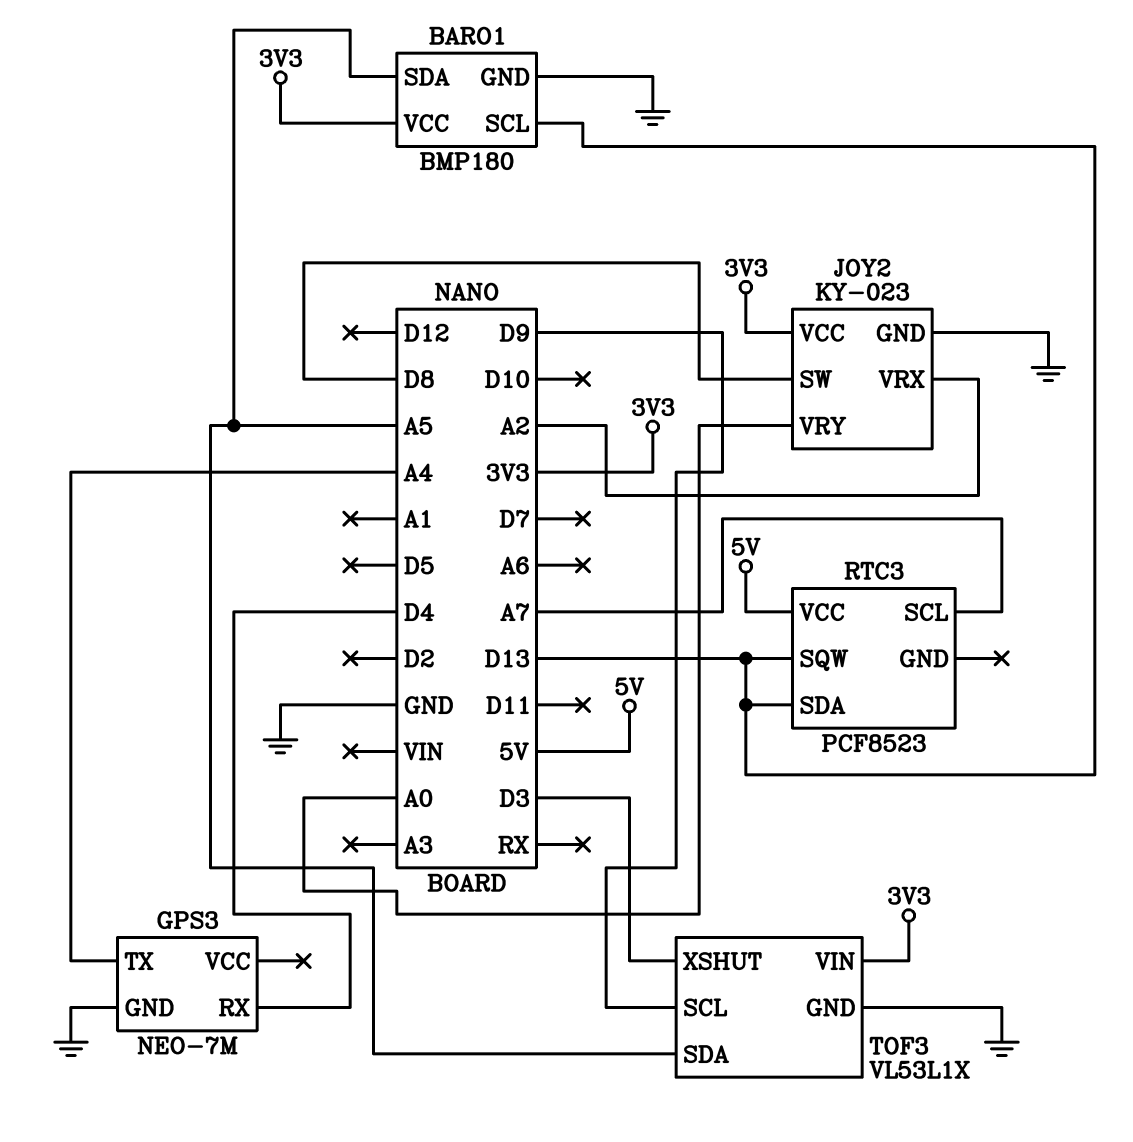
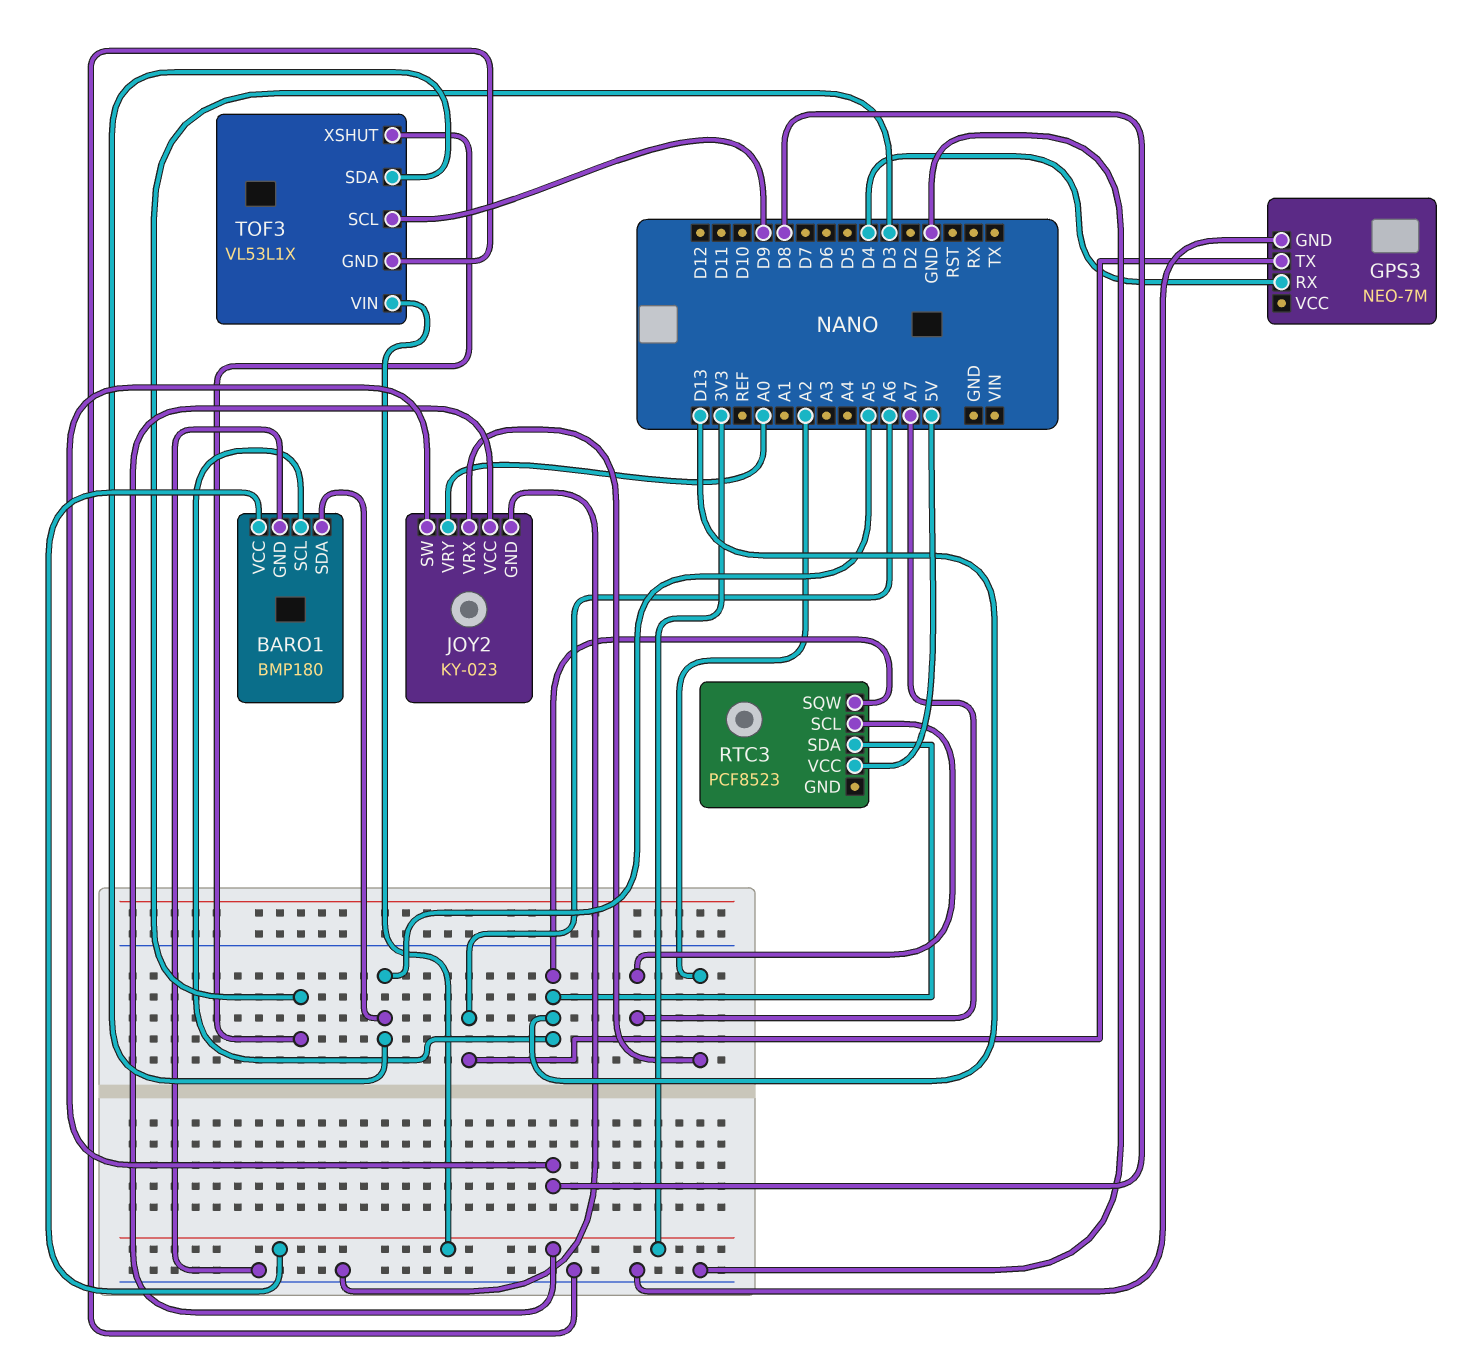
GPS3 pin TX: A4 -> A6

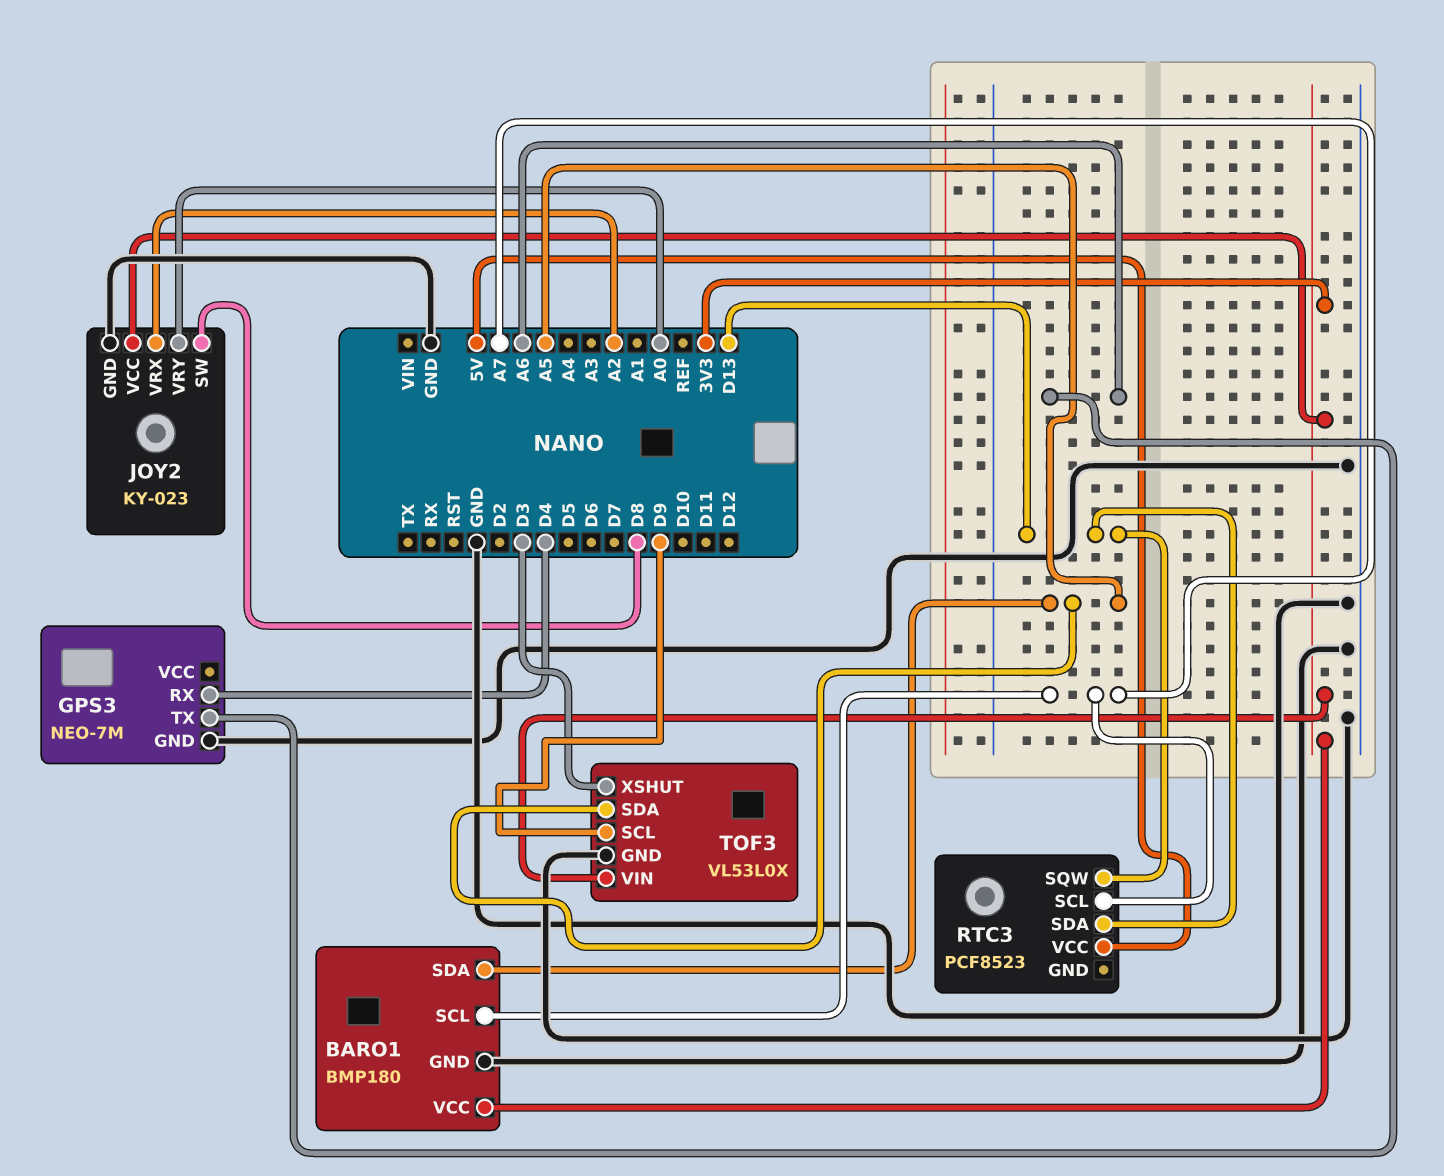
BARO1 pin SCL: D13 -> A7
TOF3: VL53L1X -> VL53L0X

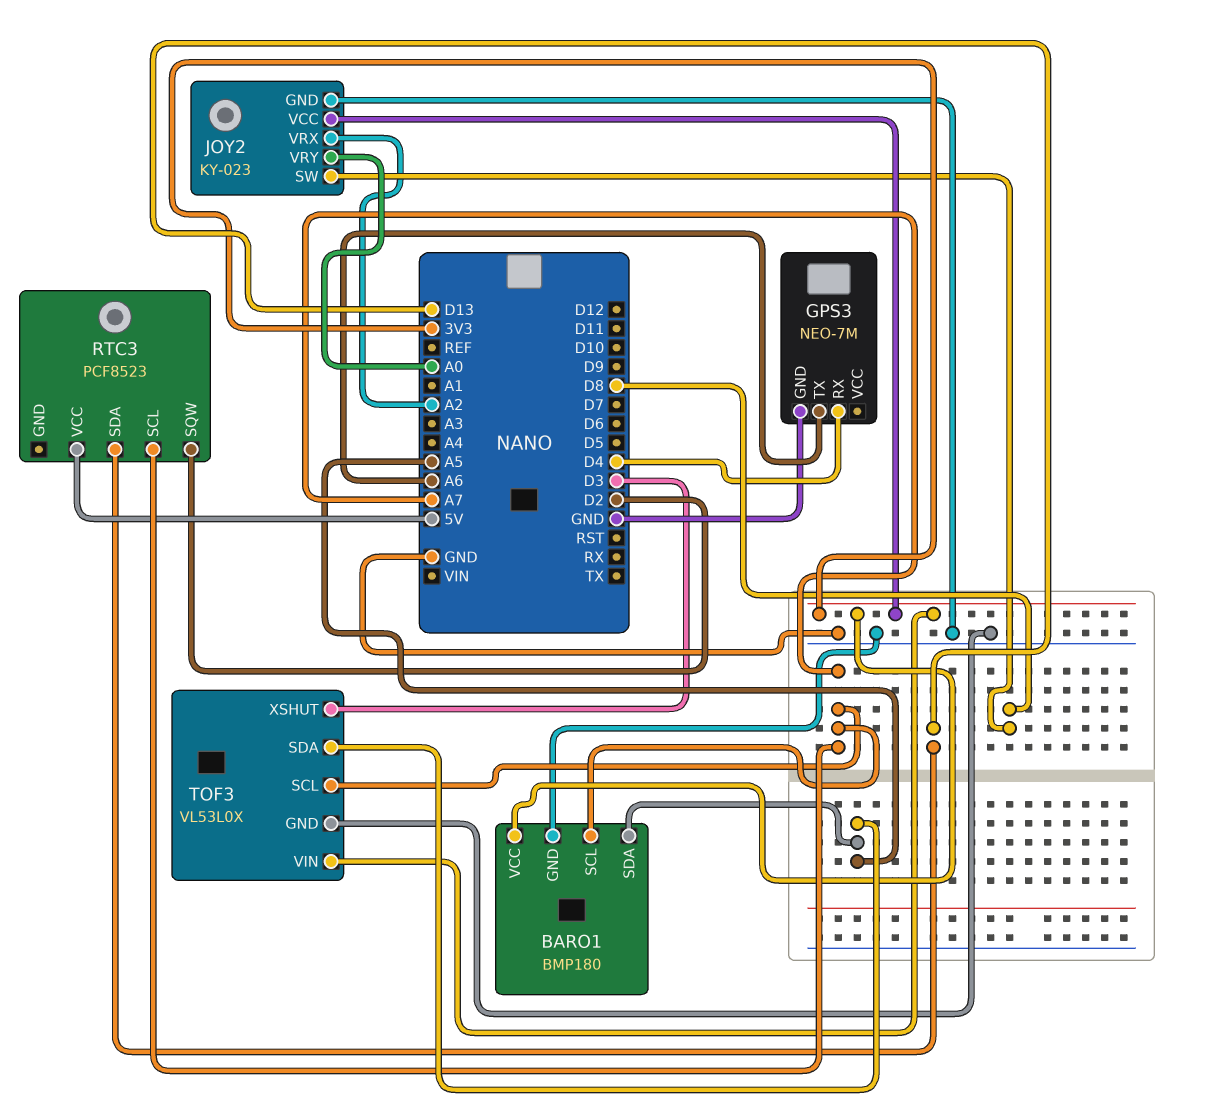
RTC3 pin SQW: D13 -> D2
TOF3 pin SCL: D9 -> A7

